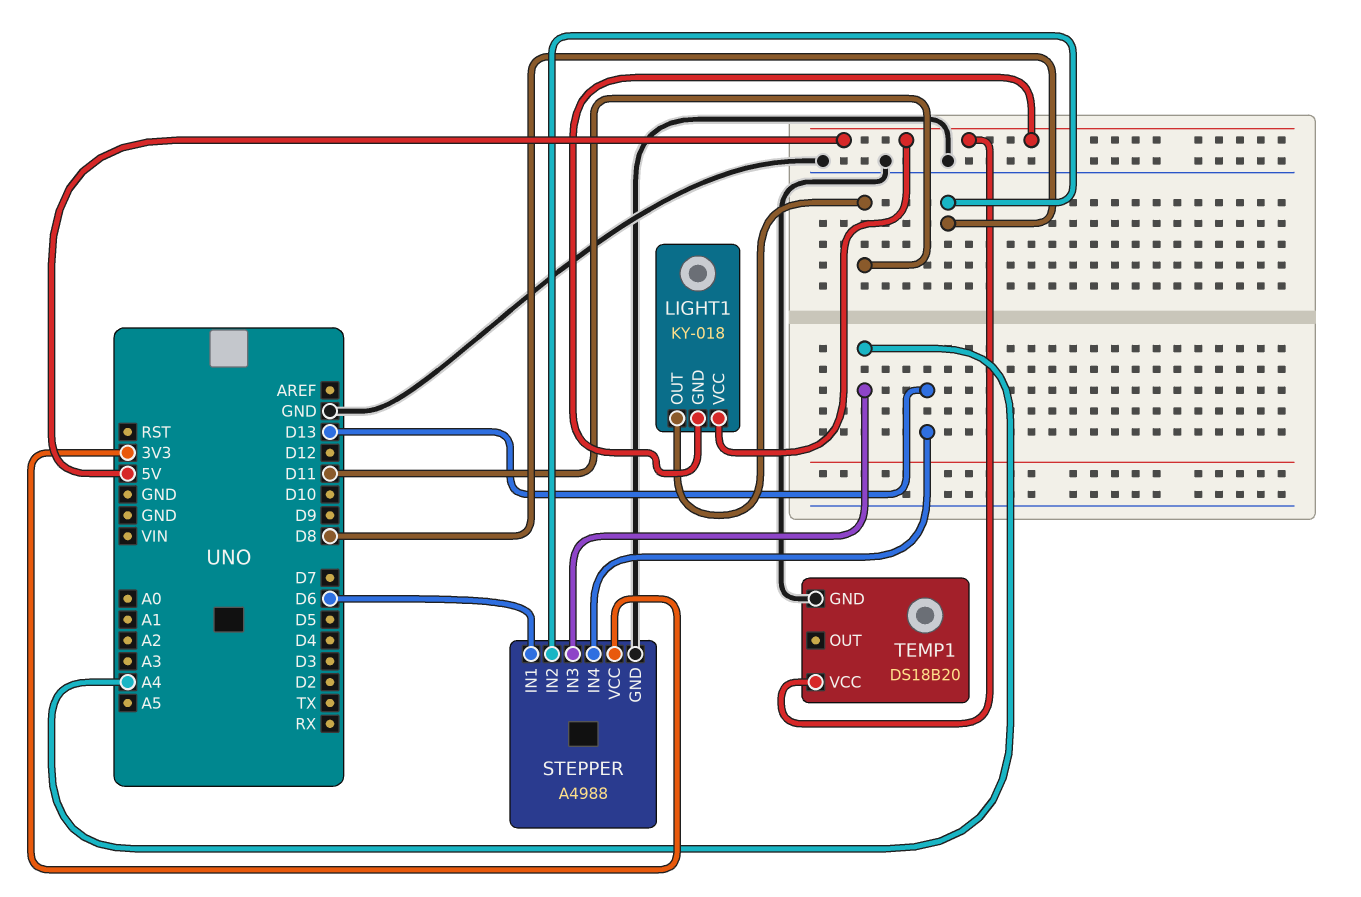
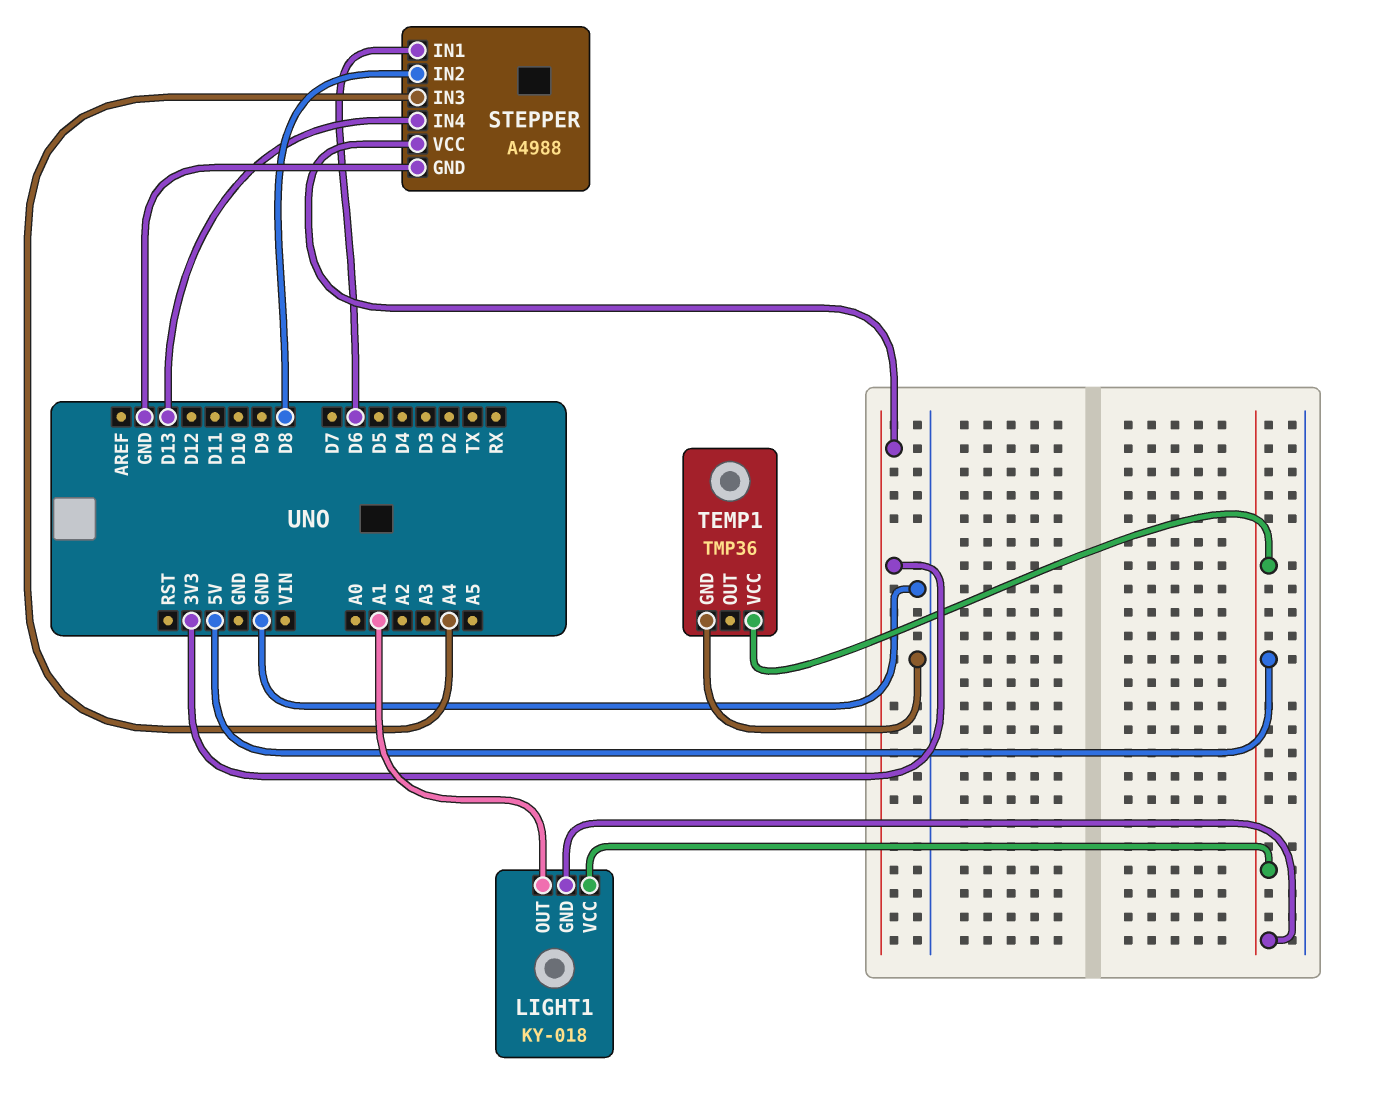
LIGHT1 pin OUT: D11 -> A1
TEMP1: DS18B20 -> TMP36

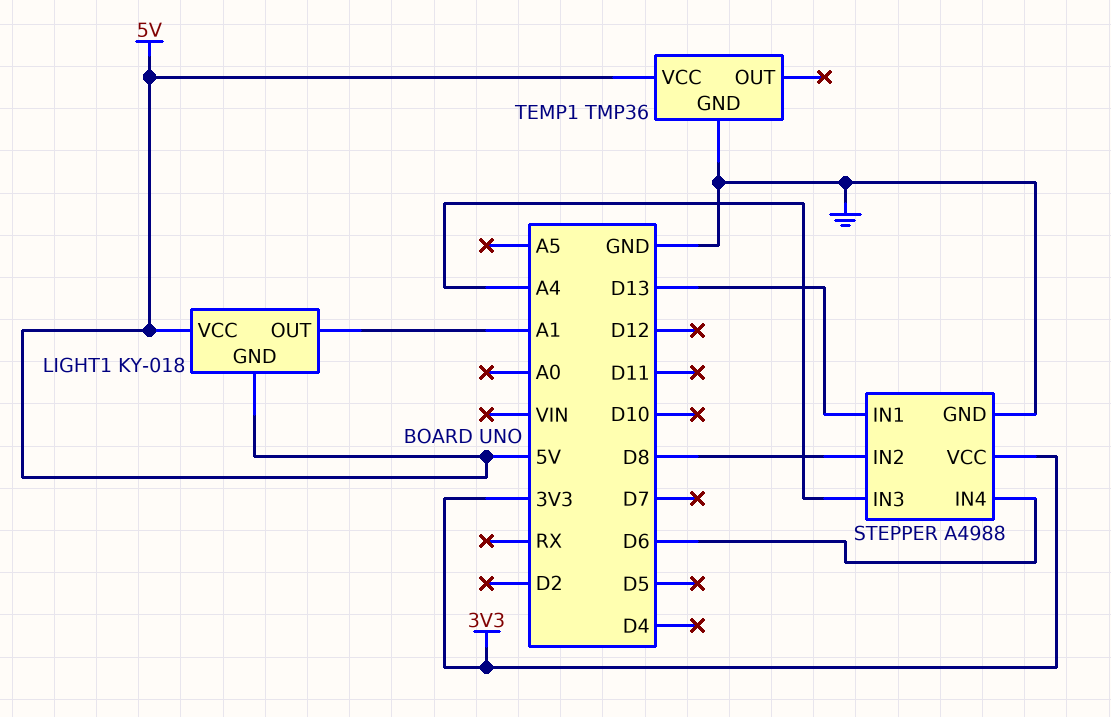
STEPPER pin IN1: D6 -> D13
STEPPER pin IN4: D13 -> D6

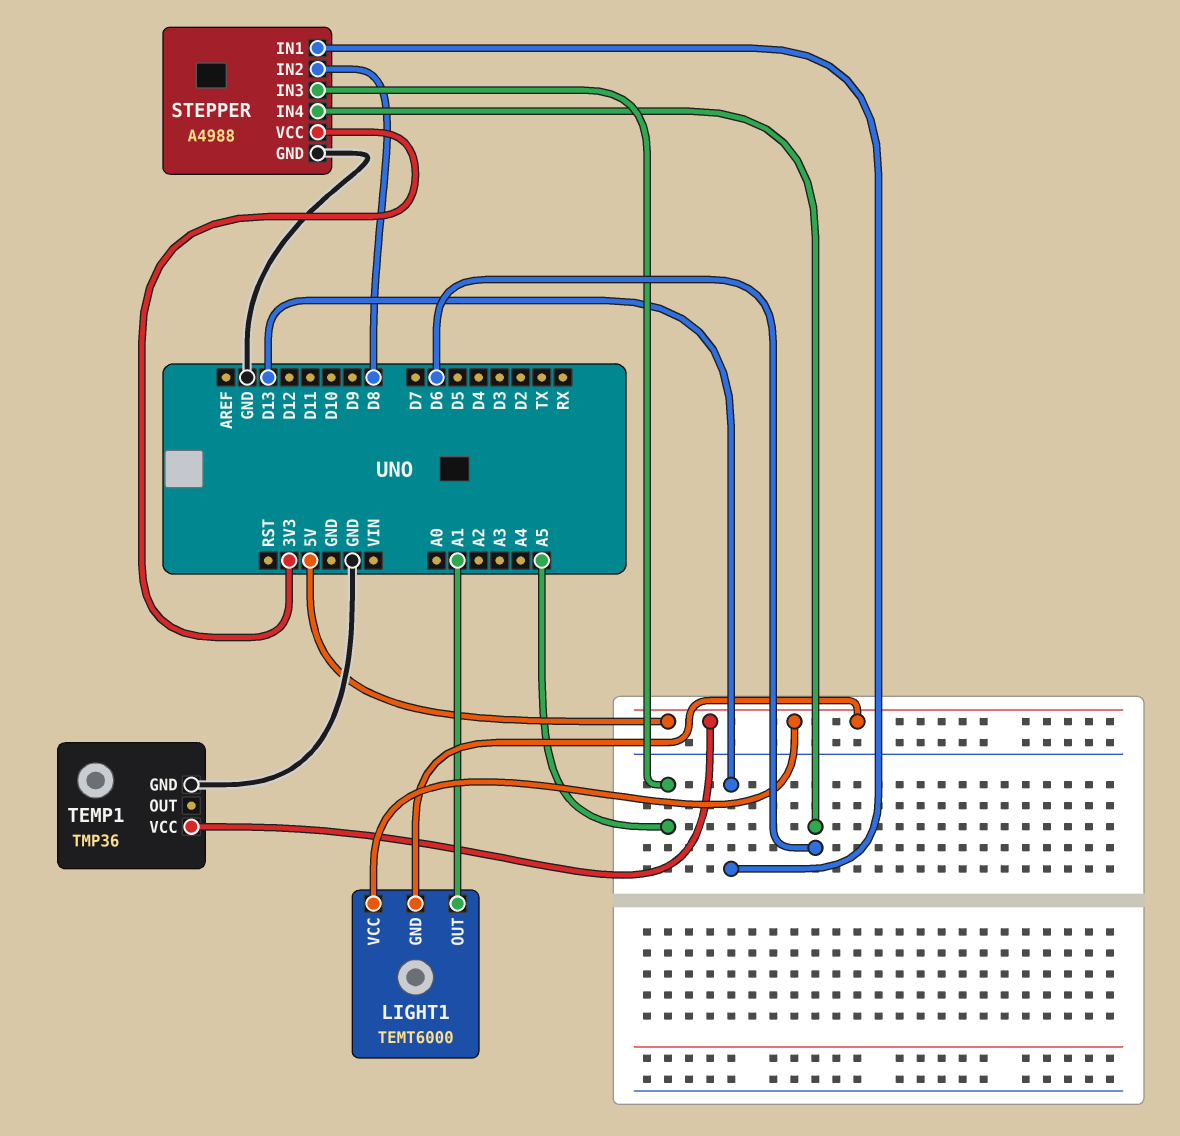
LIGHT1: KY-018 -> TEMT6000
STEPPER pin IN3: A4 -> A5

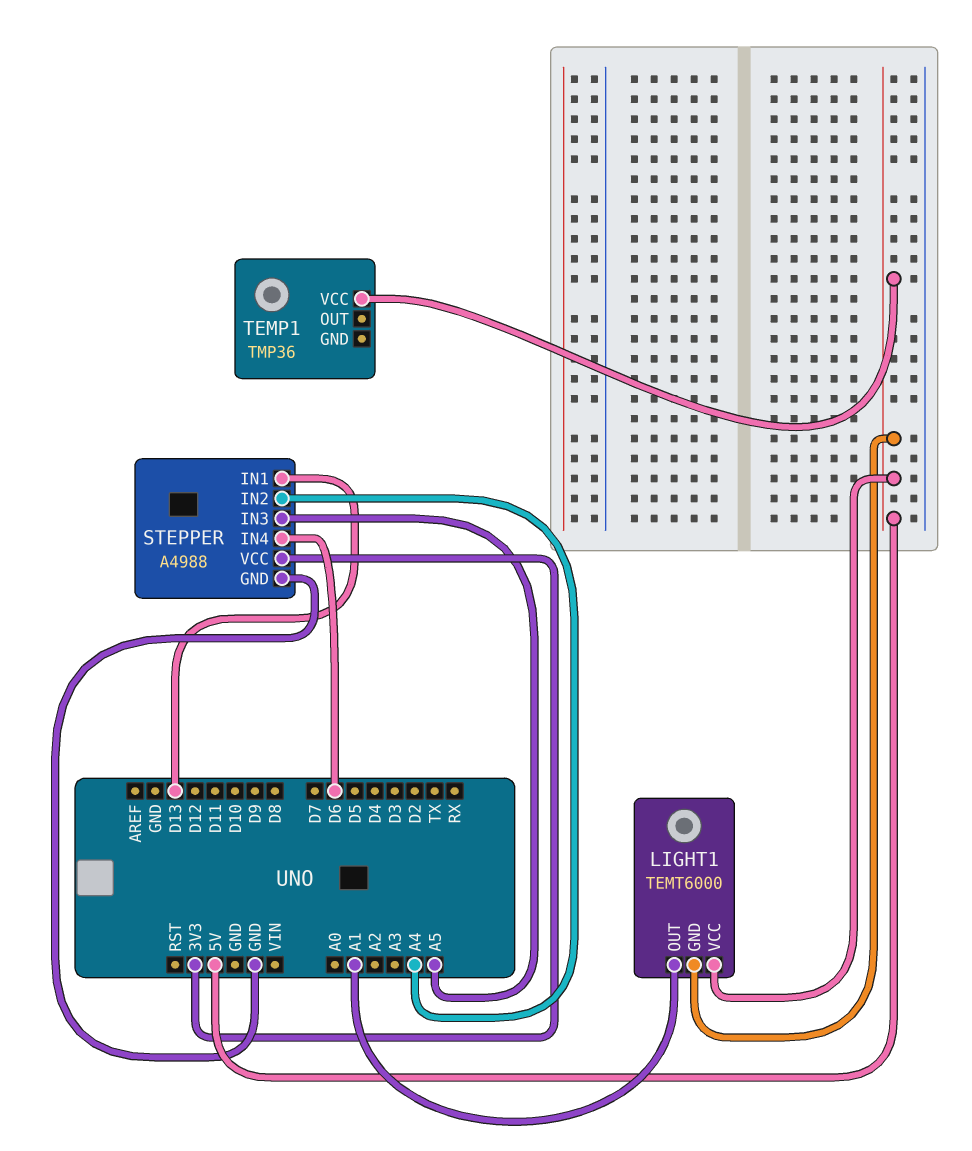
STEPPER pin IN2: D8 -> A4
TEMP1 pin GND: GND -> none

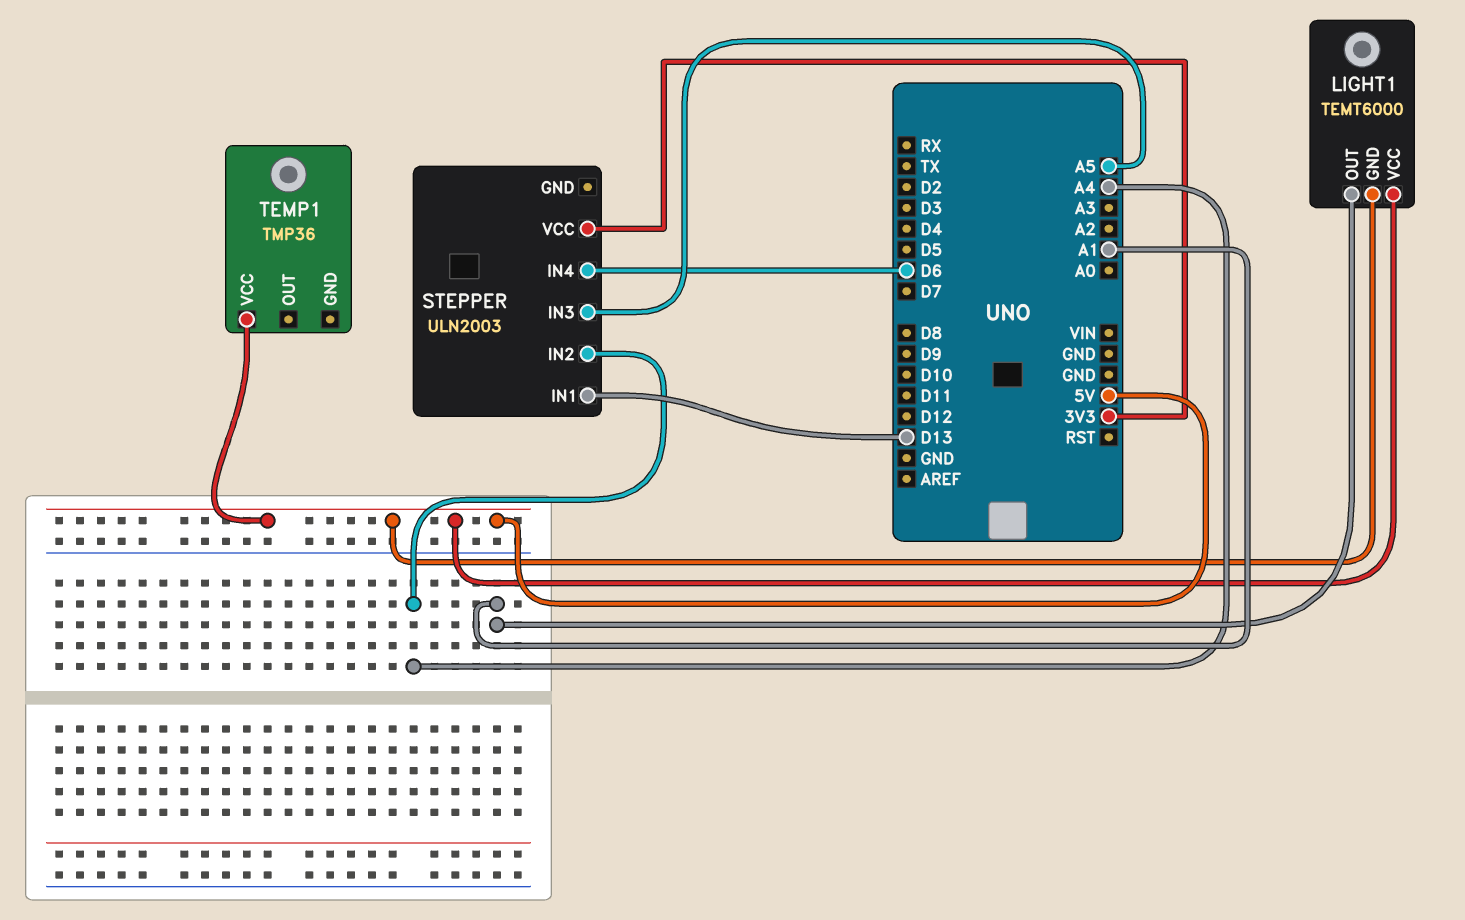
STEPPER: A4988 -> ULN2003
STEPPER pin GND: GND -> none

